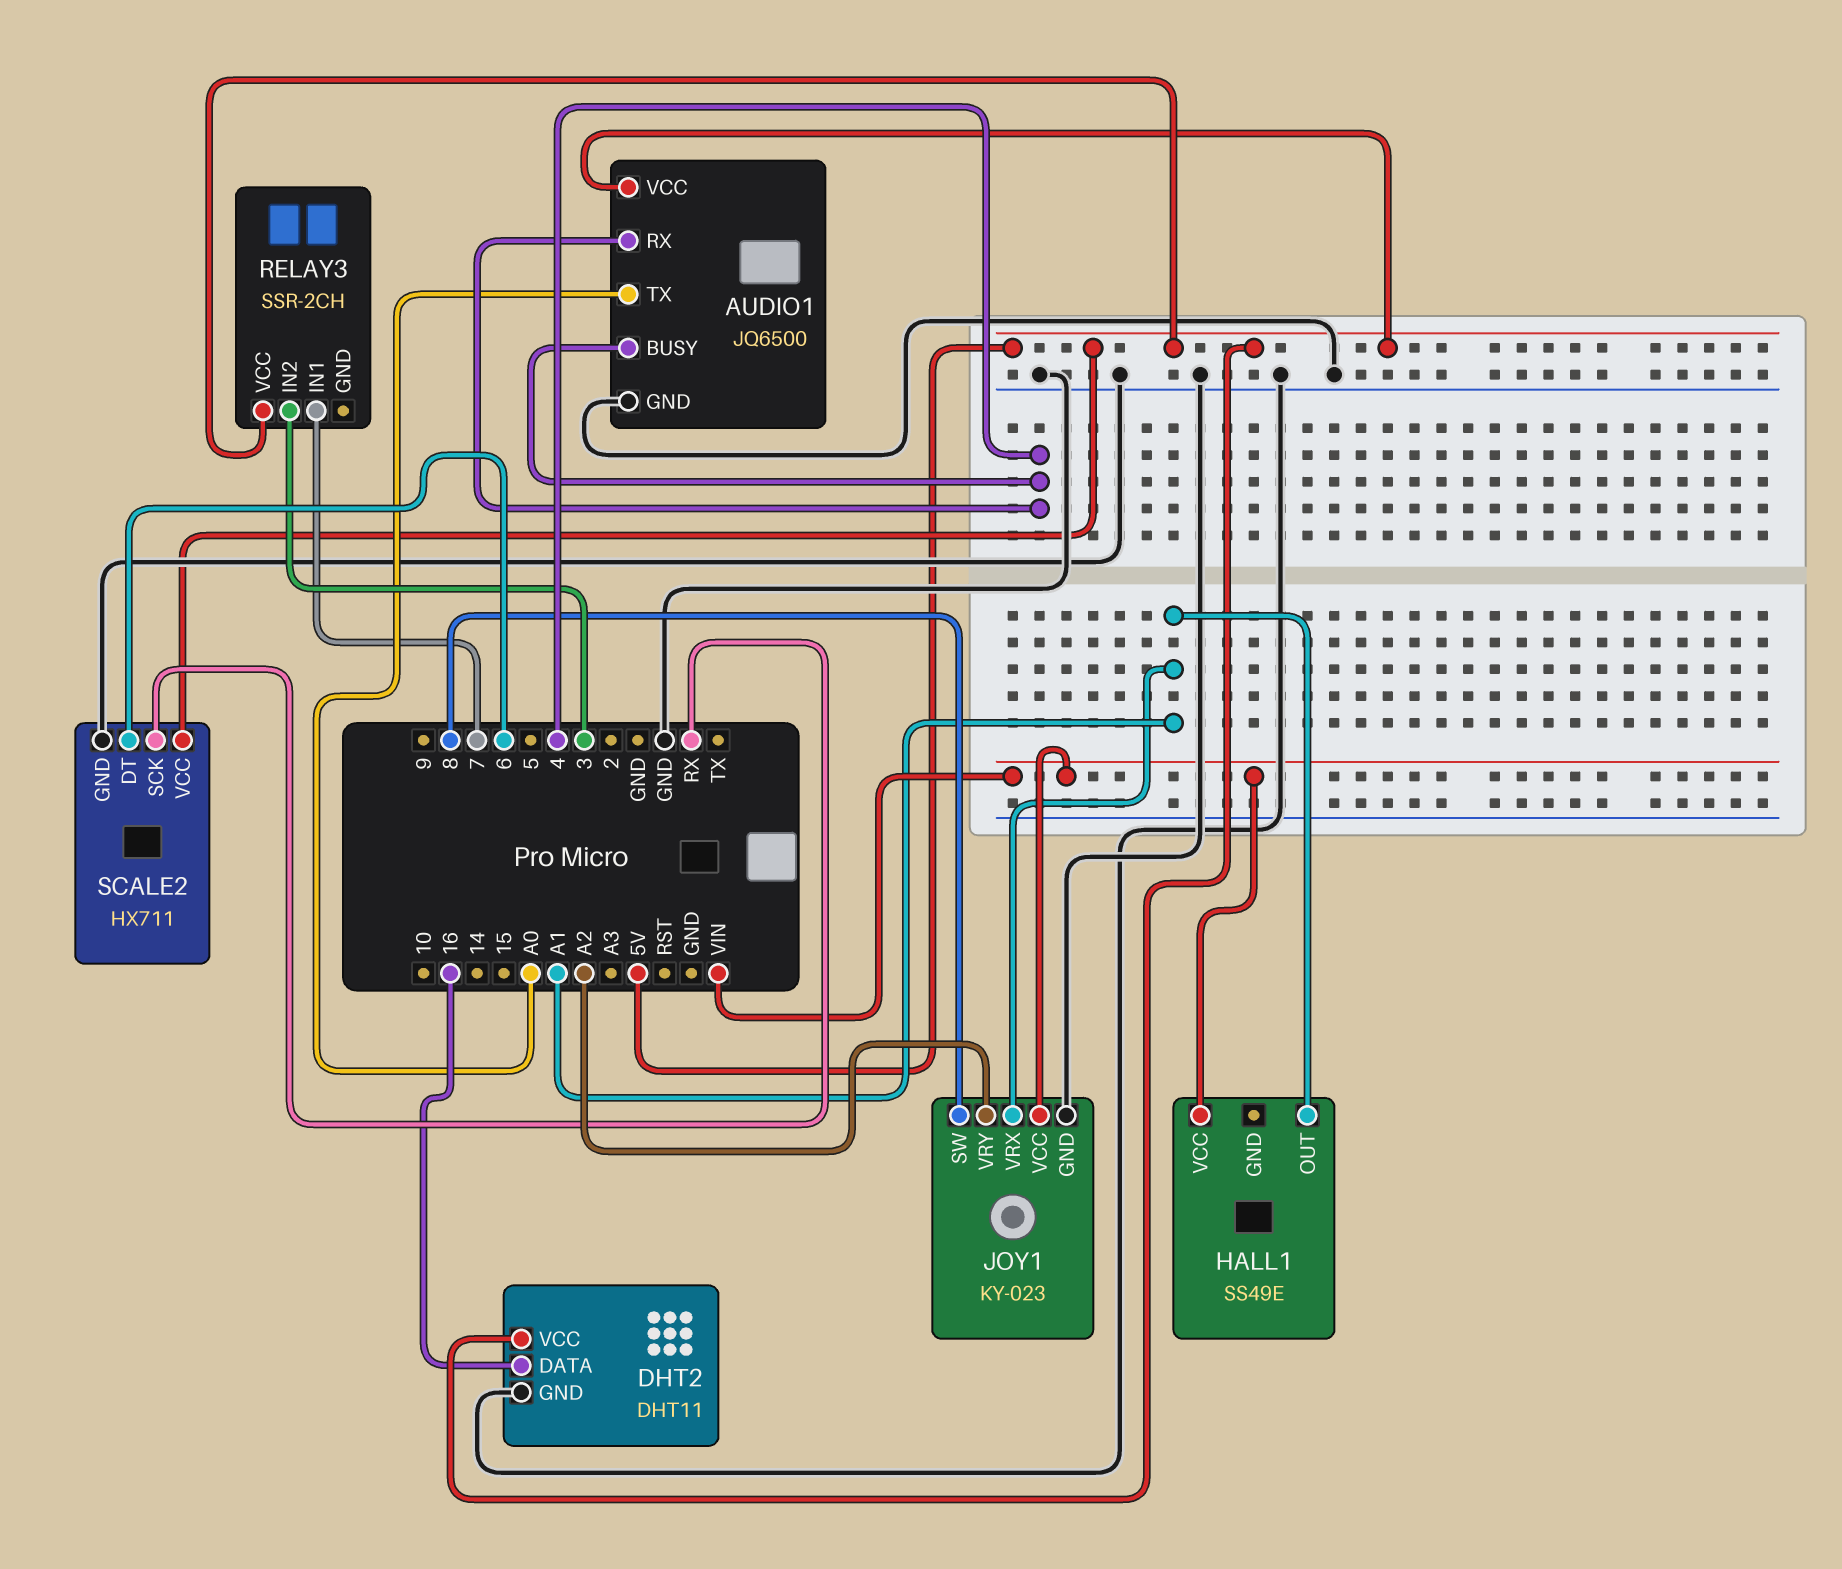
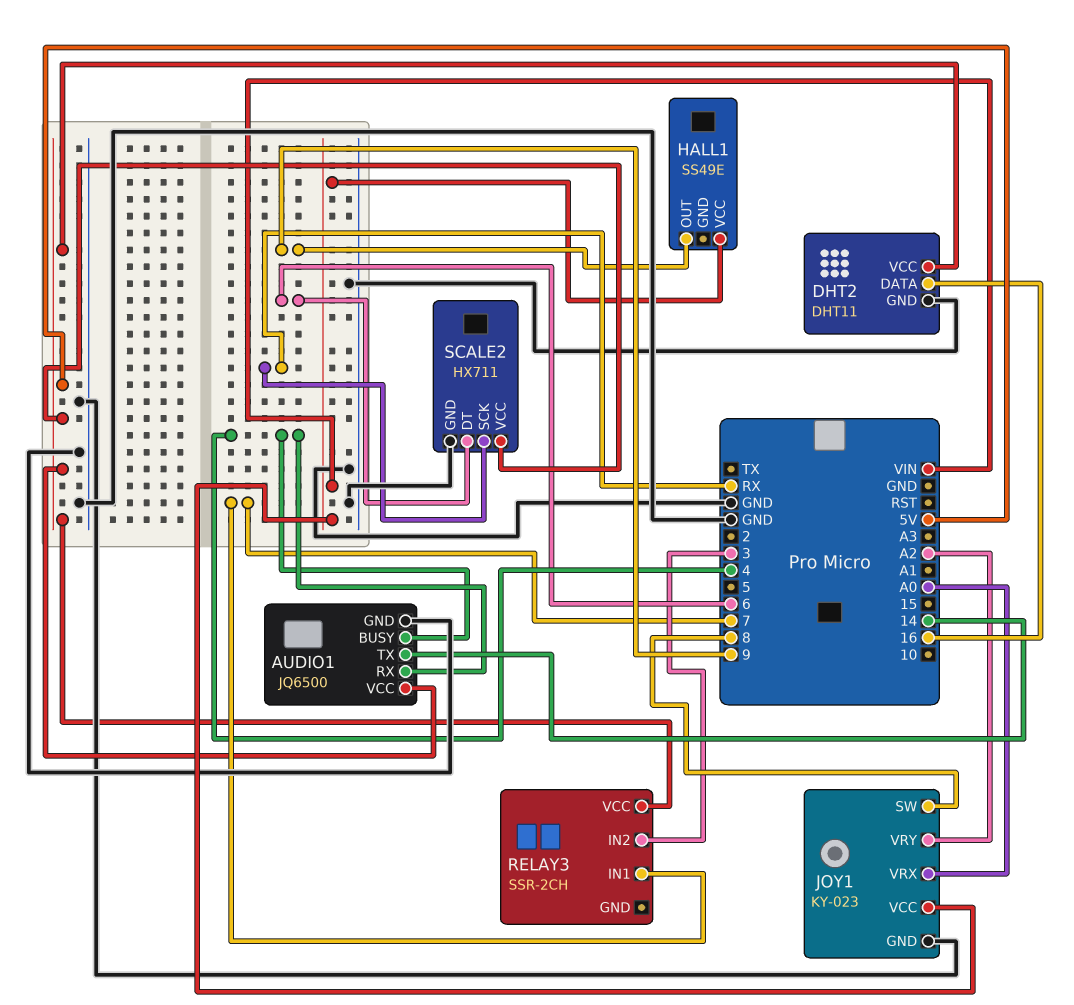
AUDIO1 pin TX: A0 -> 14
HALL1 pin OUT: A1 -> 9
JOY1 pin VRX: A1 -> A0

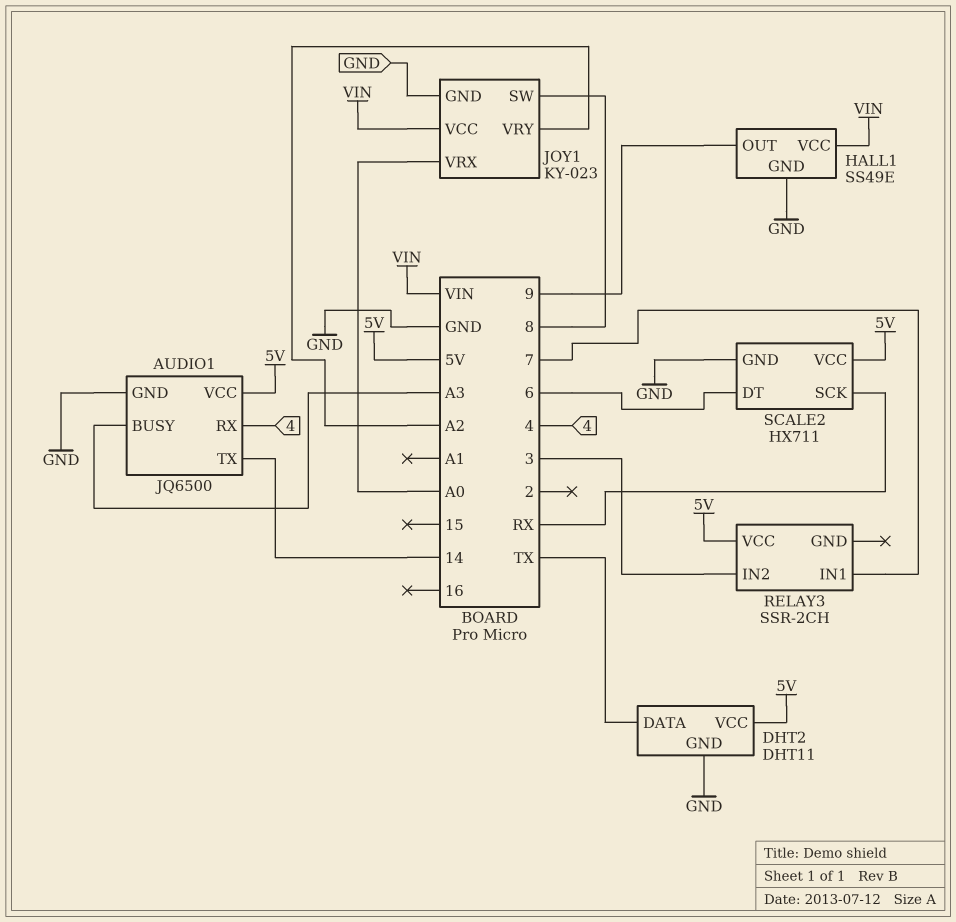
AUDIO1 pin BUSY: 4 -> A3
DHT2 pin DATA: 16 -> TX
HALL1 pin GND: none -> GND

